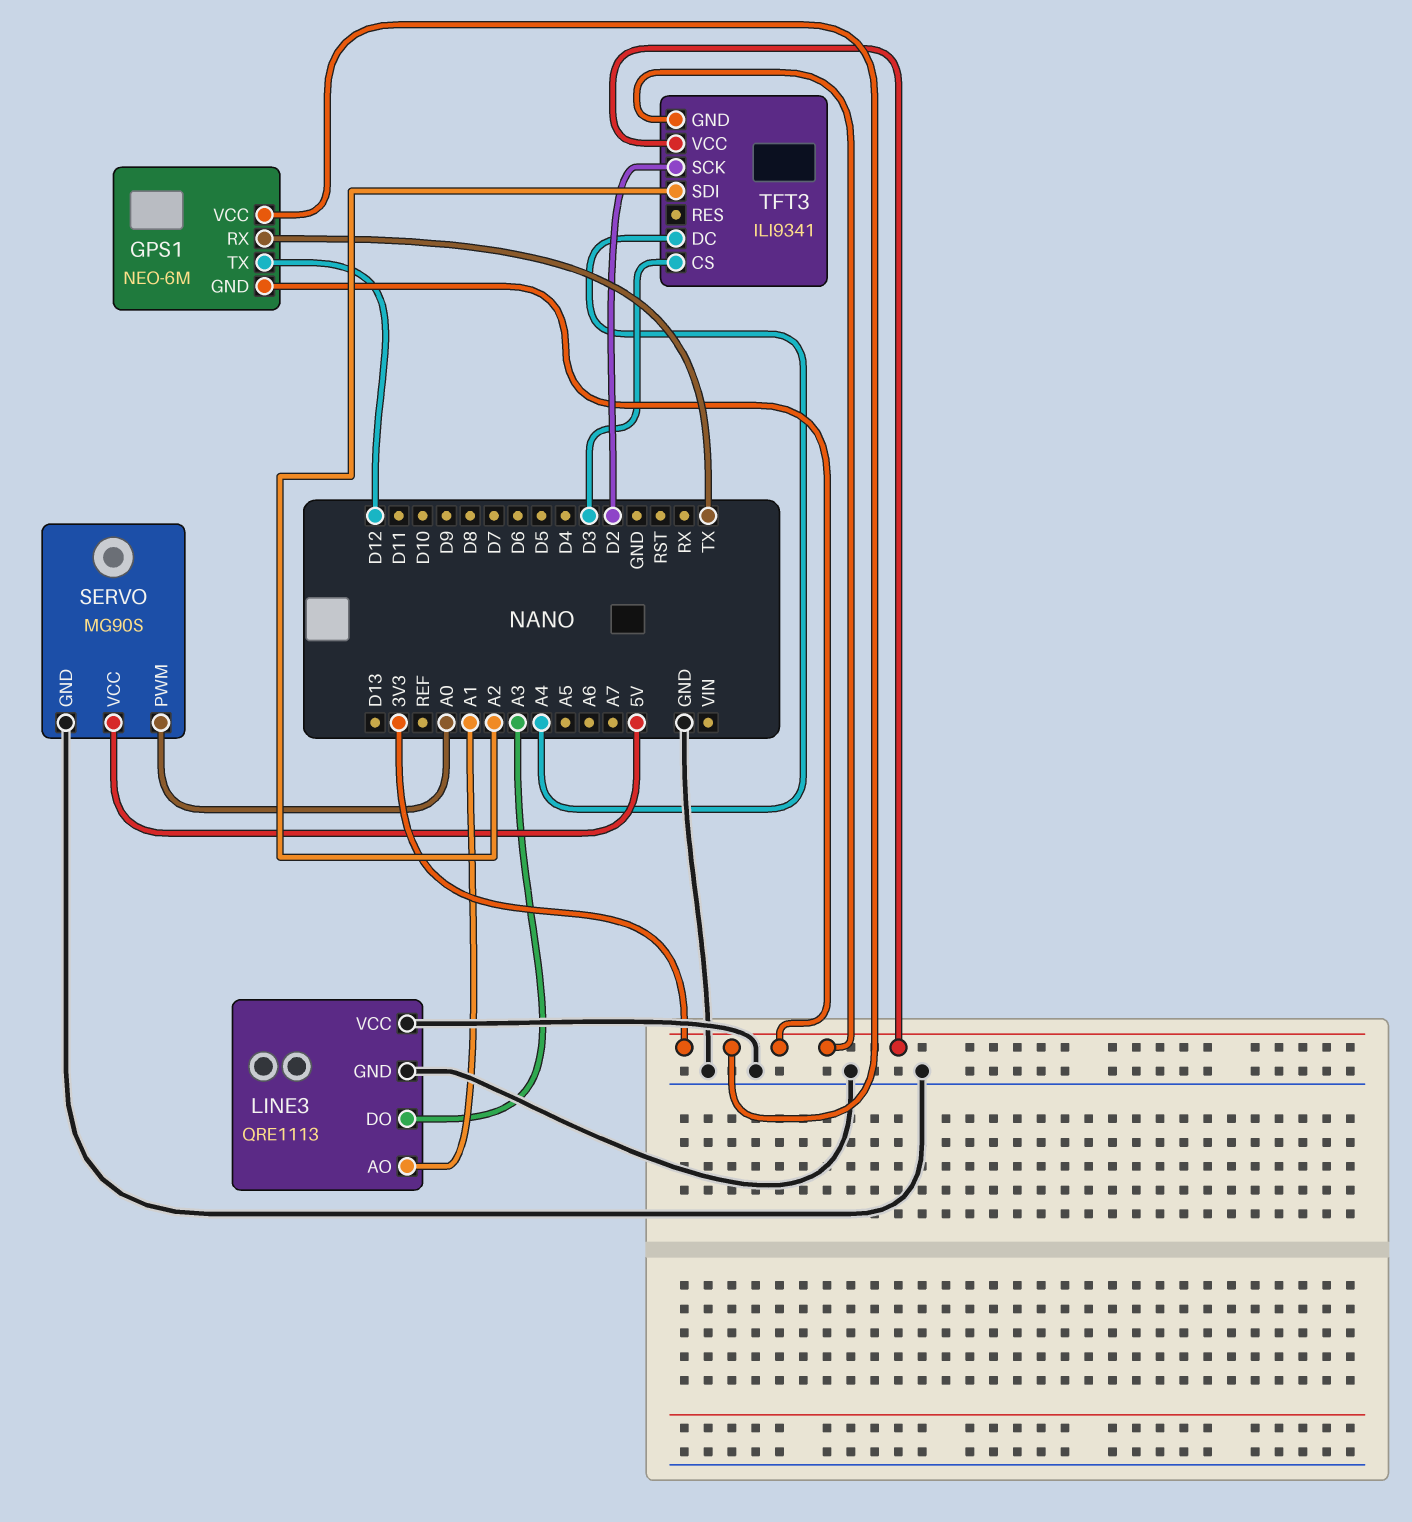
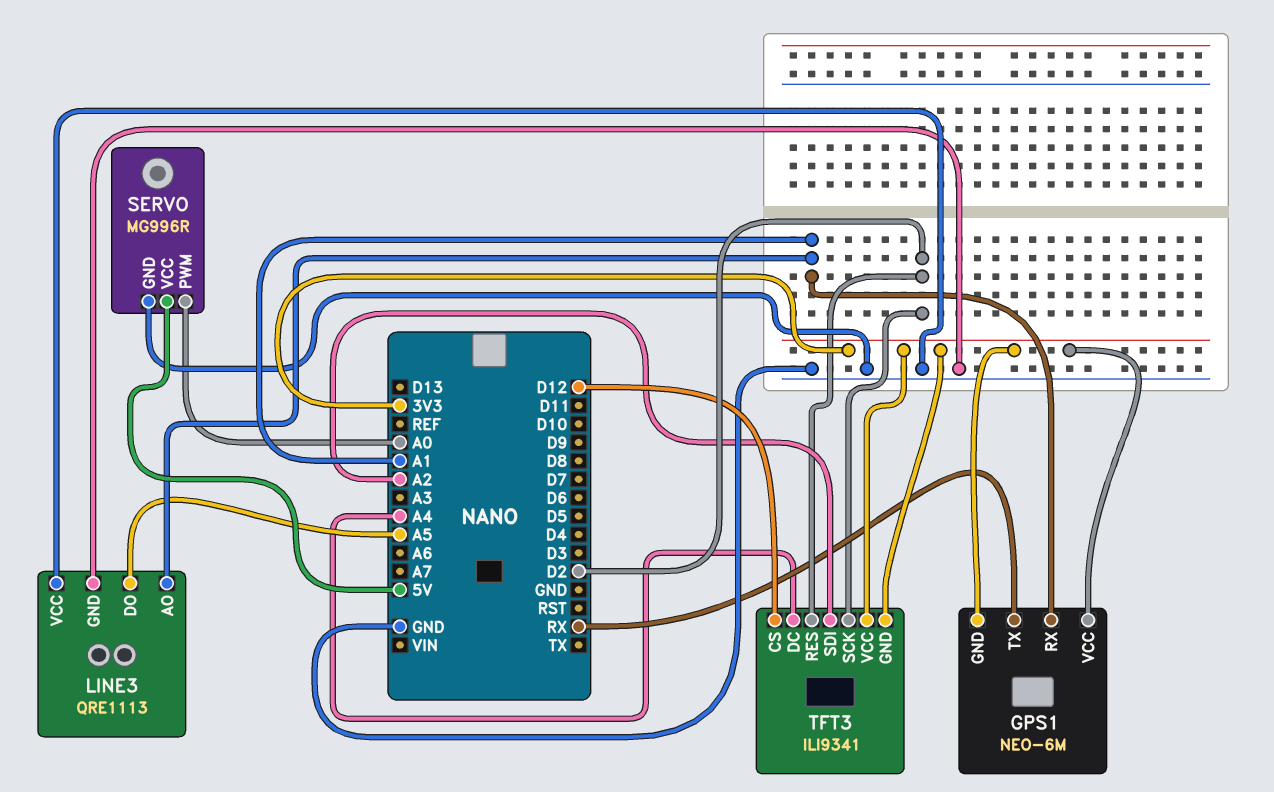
GPS1 pin RX: TX -> A1
GPS1 pin TX: D12 -> RX
LINE3 pin DO: A3 -> A5
SERVO: MG90S -> MG996R
TFT3 pin CS: D3 -> D12
TFT3 pin RES: none -> D2

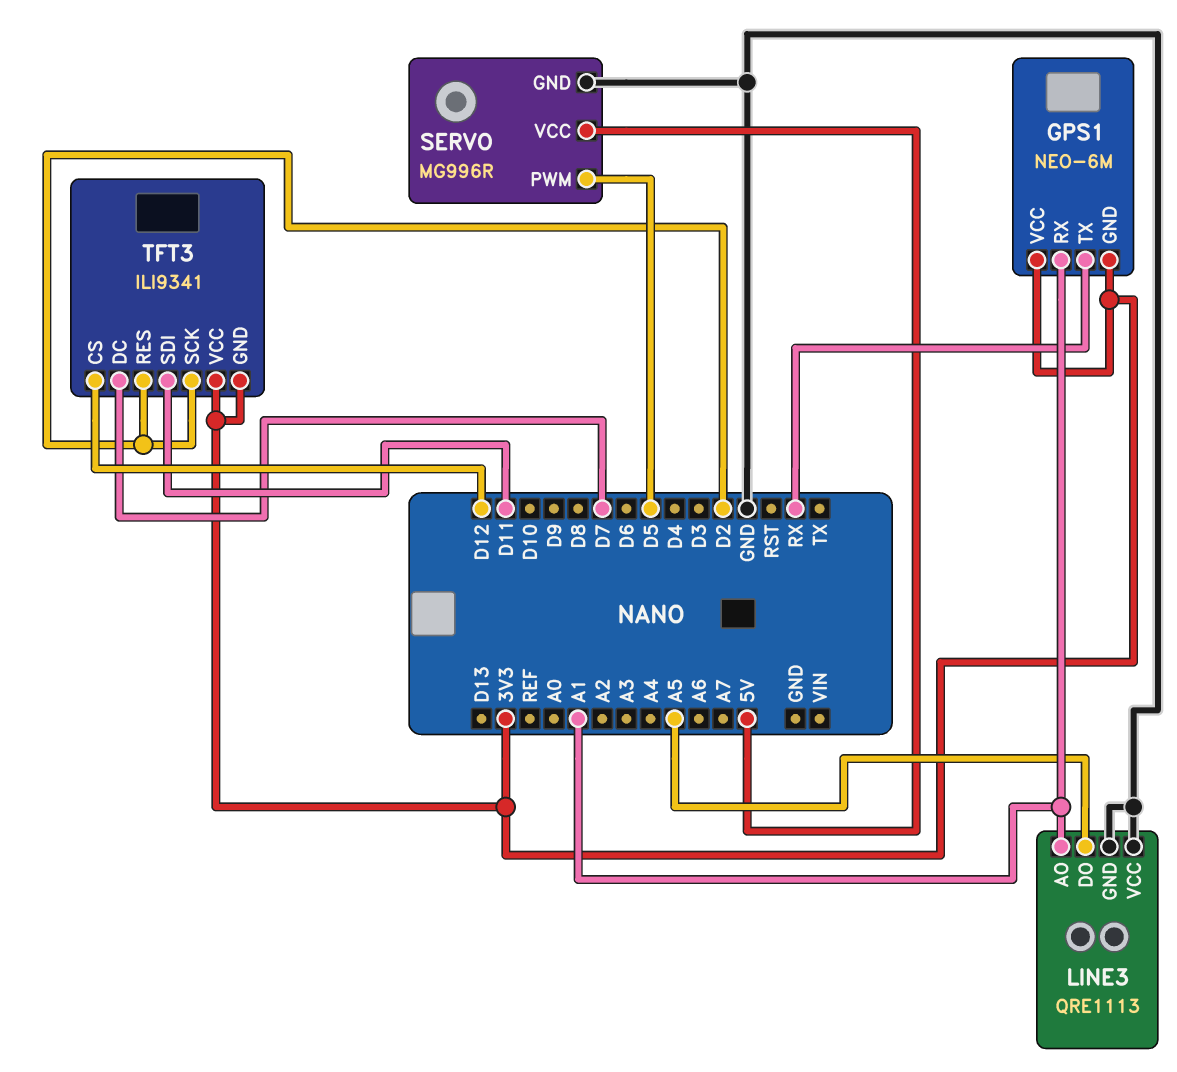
SERVO pin PWM: A0 -> D5
TFT3 pin DC: A4 -> D7
TFT3 pin SDI: A2 -> D11

